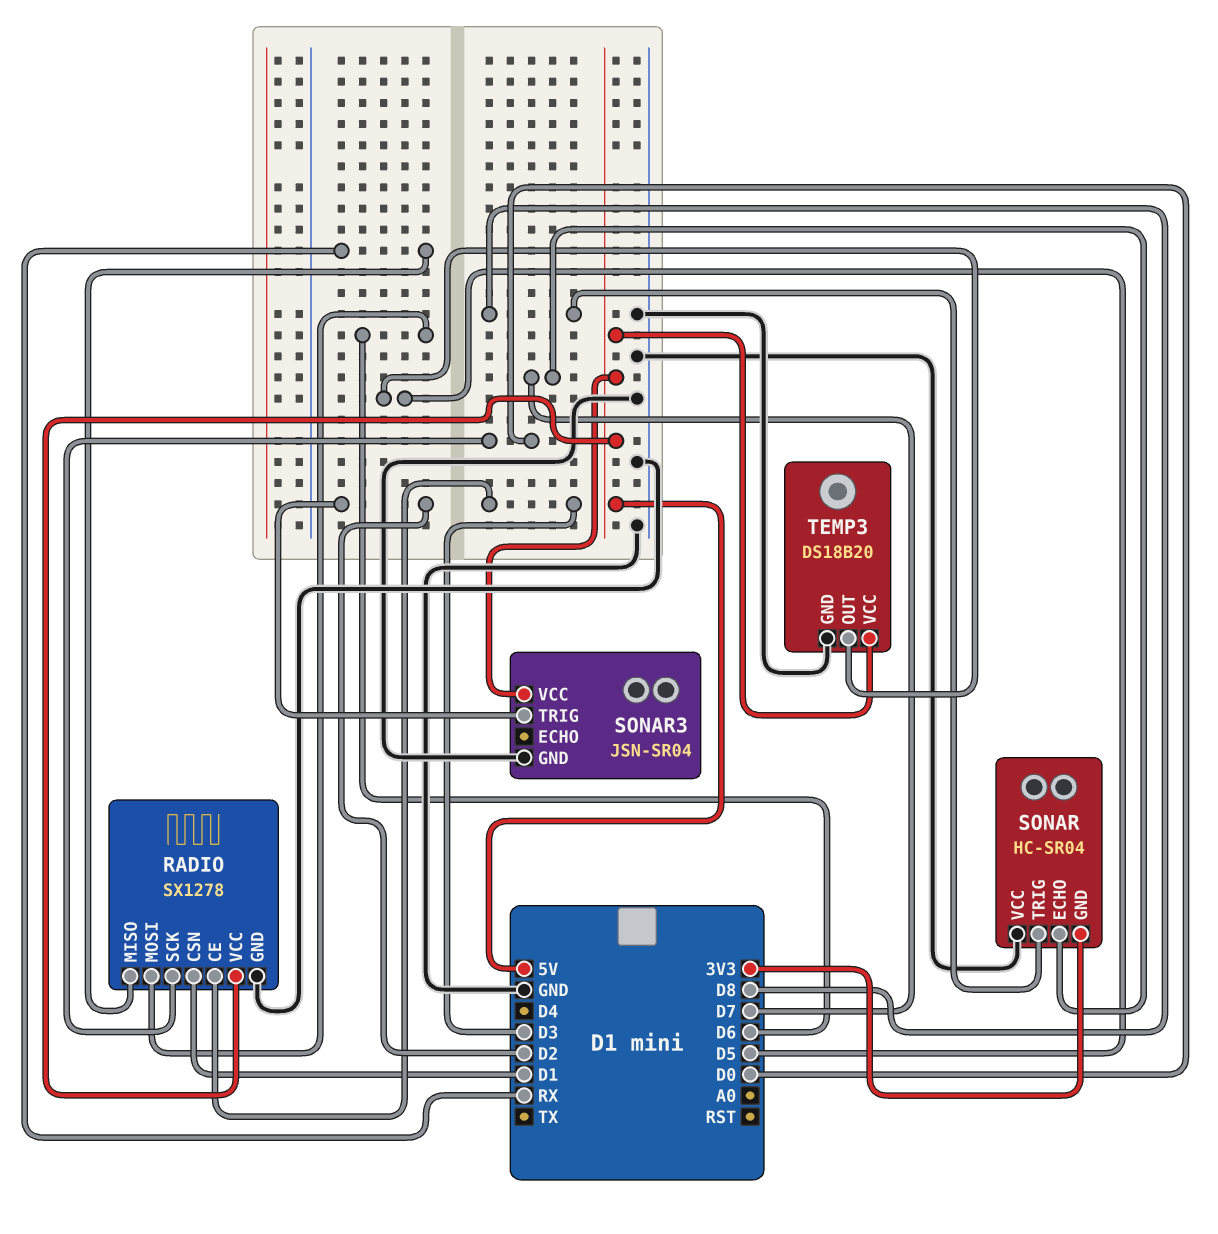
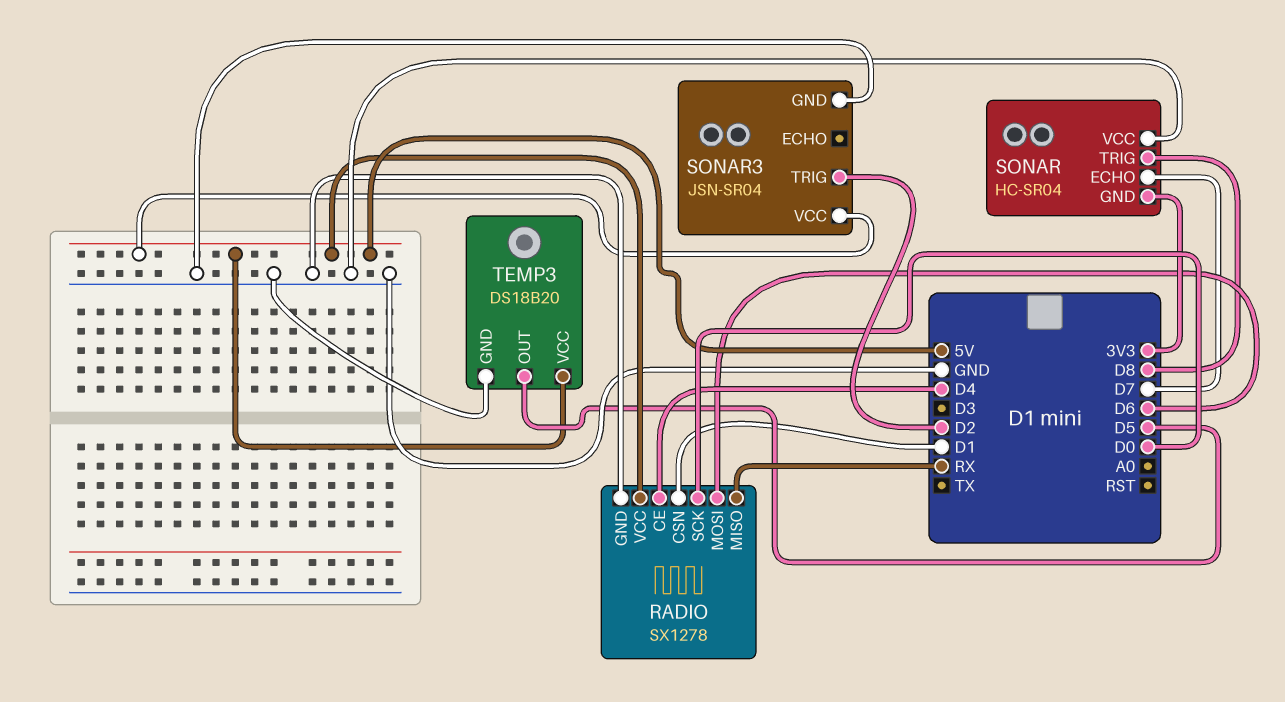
RADIO pin CE: D3 -> D4

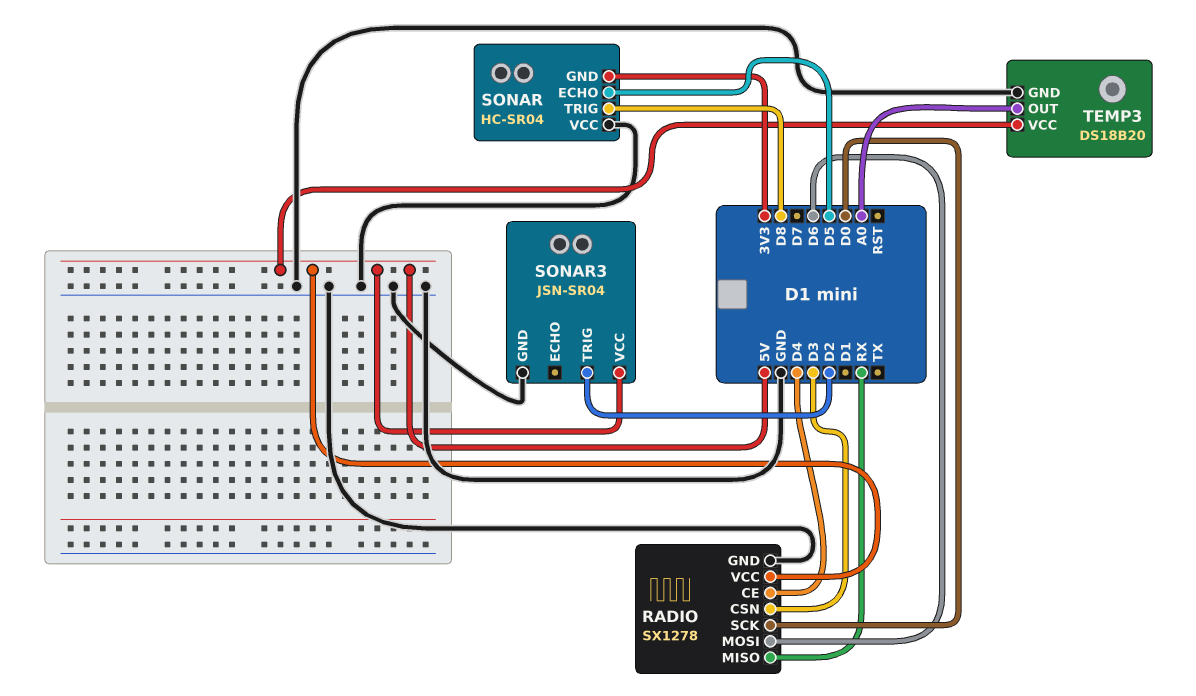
RADIO pin CSN: D1 -> D3
SONAR pin ECHO: D7 -> D5
TEMP3 pin OUT: D5 -> A0

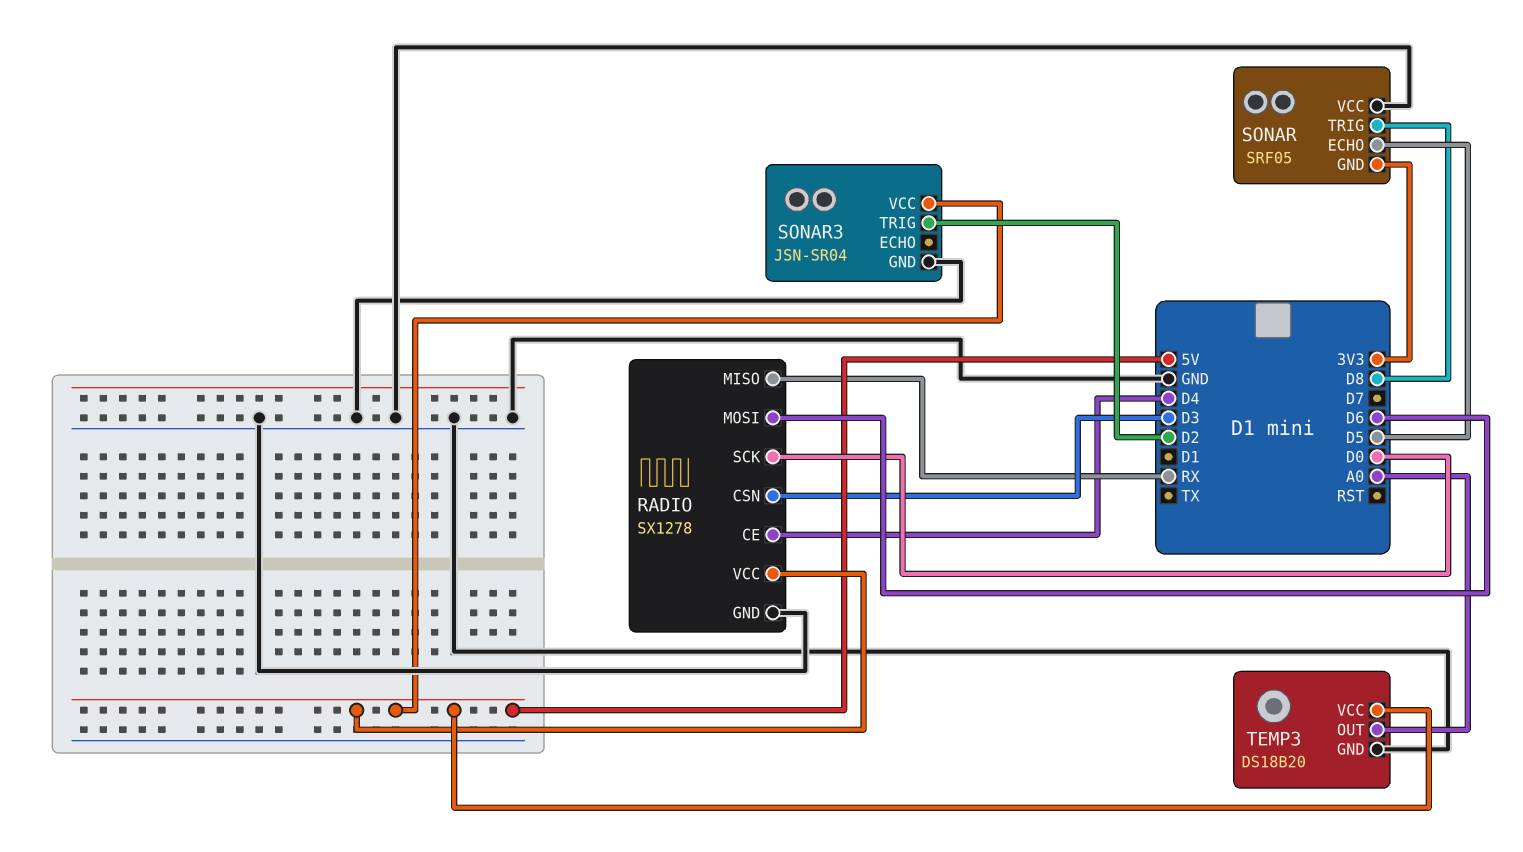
SONAR: HC-SR04 -> SRF05

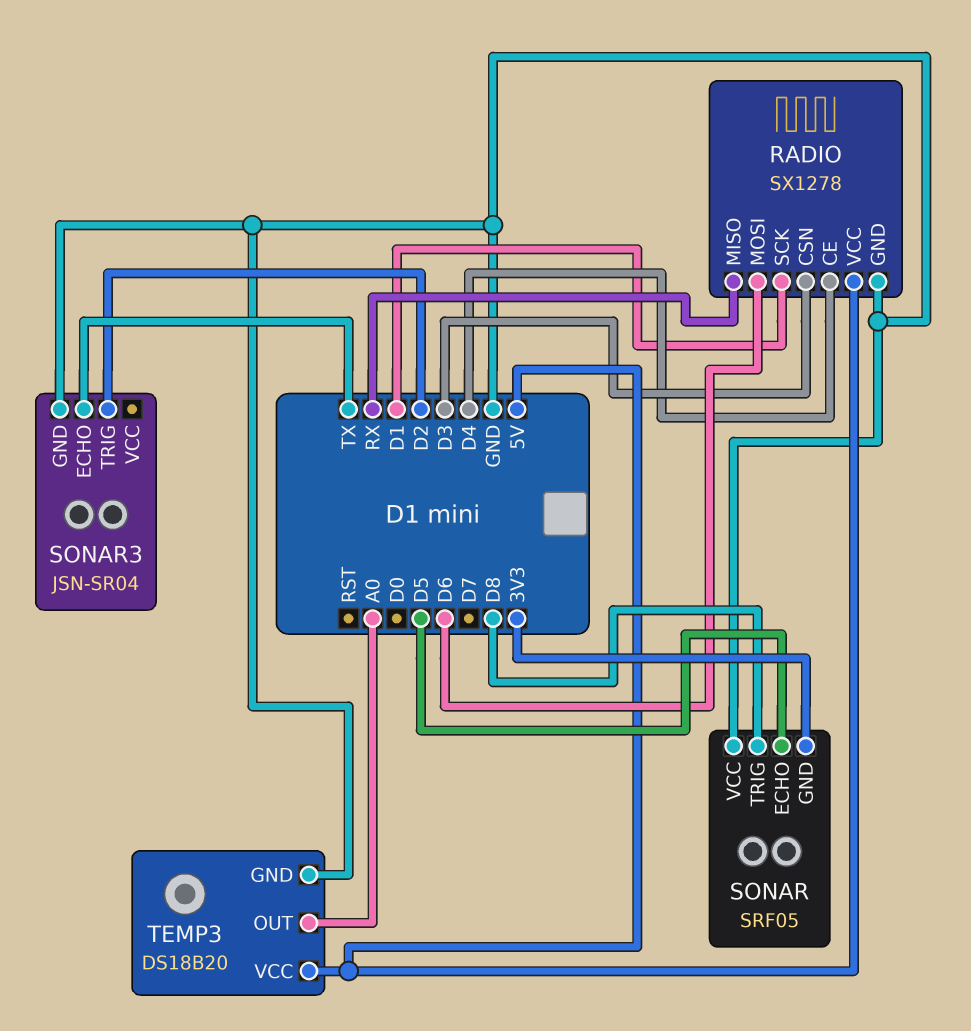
RADIO pin SCK: D0 -> D1
SONAR3 pin ECHO: none -> TX
SONAR3 pin VCC: 5V -> none

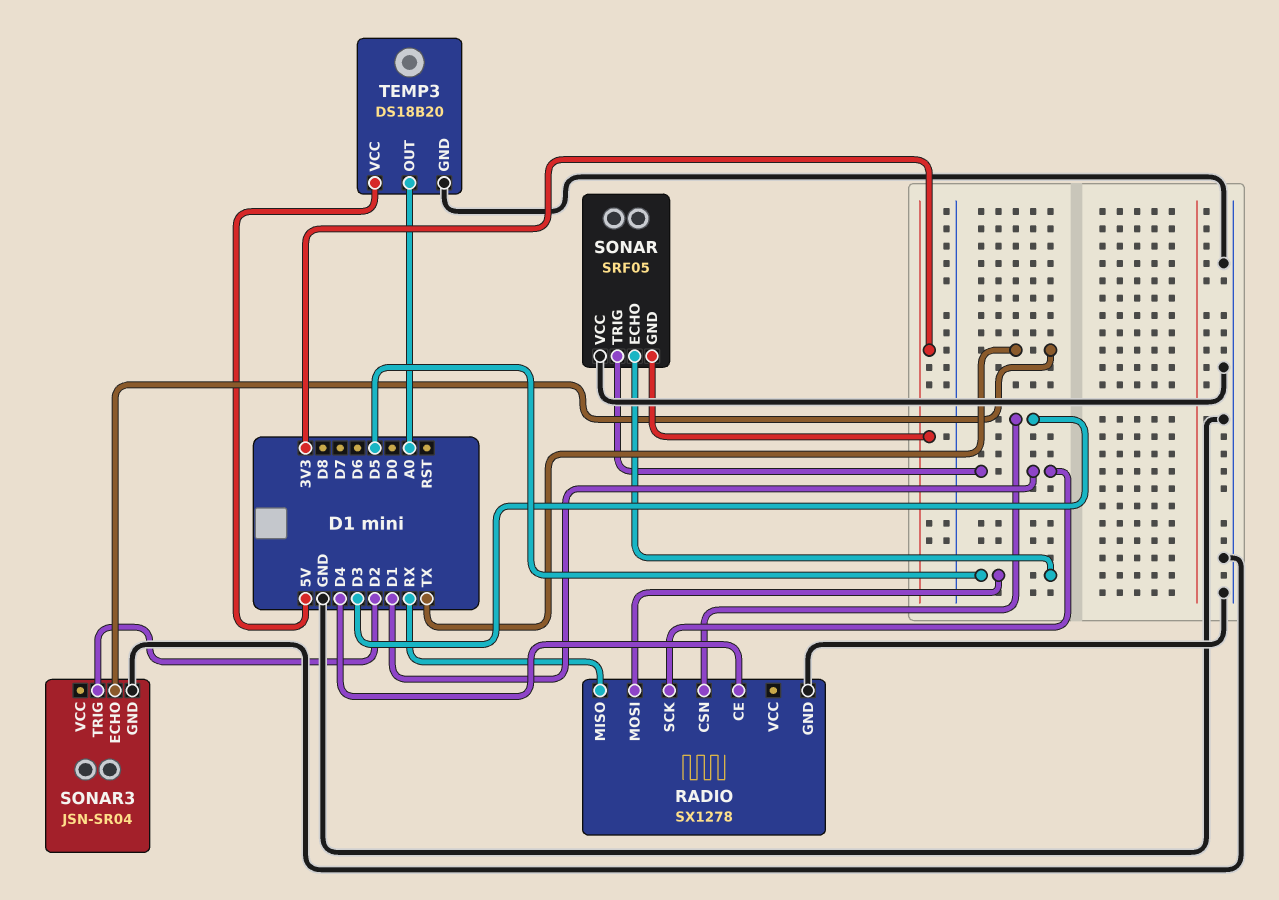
RADIO pin MOSI: D6 -> D5
RADIO pin VCC: 5V -> none
SONAR pin TRIG: D8 -> D1

